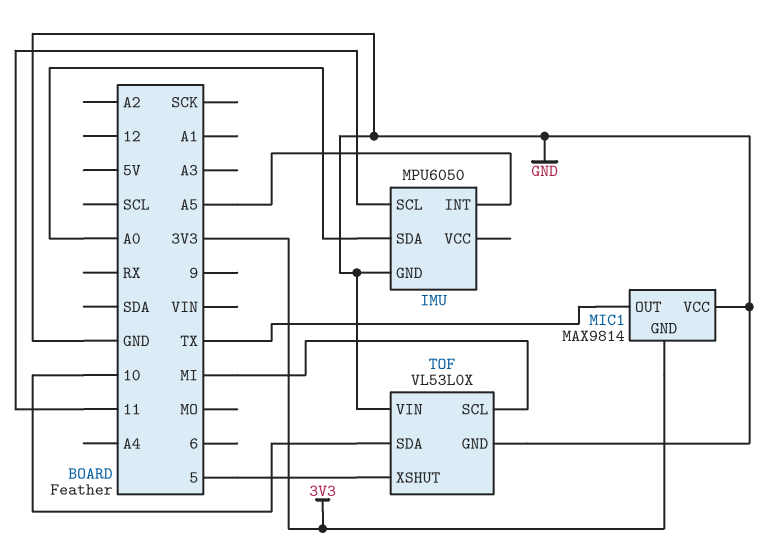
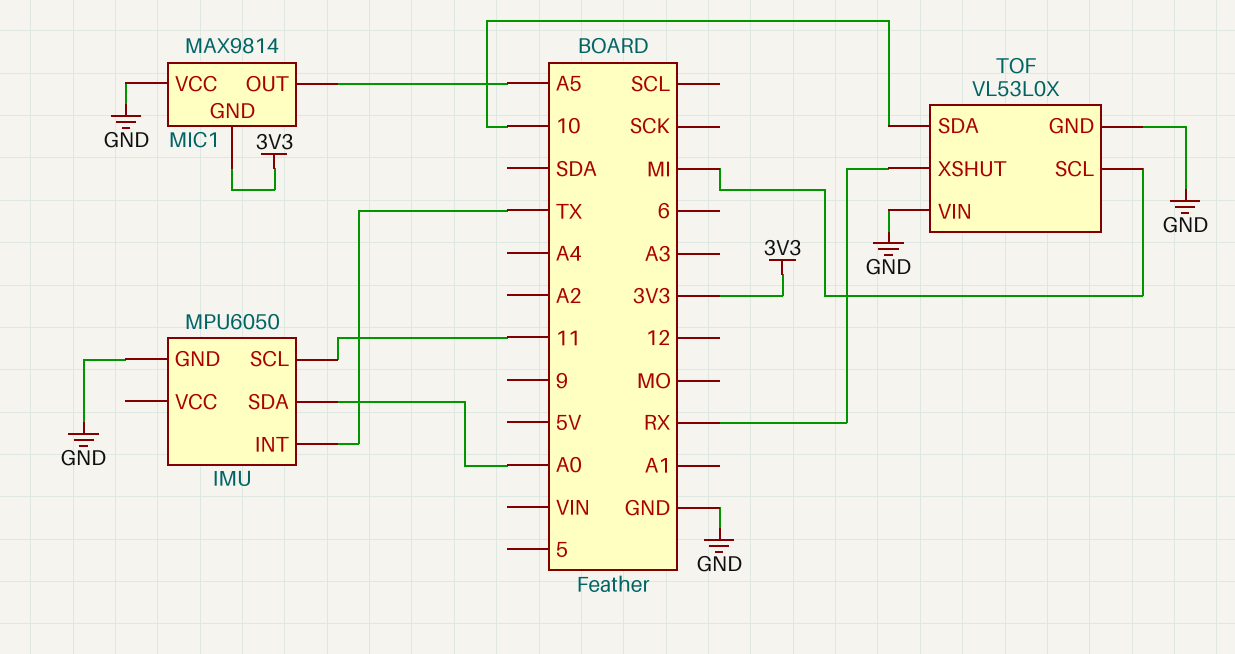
IMU pin INT: A5 -> TX
MIC1 pin OUT: TX -> A5
TOF pin XSHUT: 5 -> RX

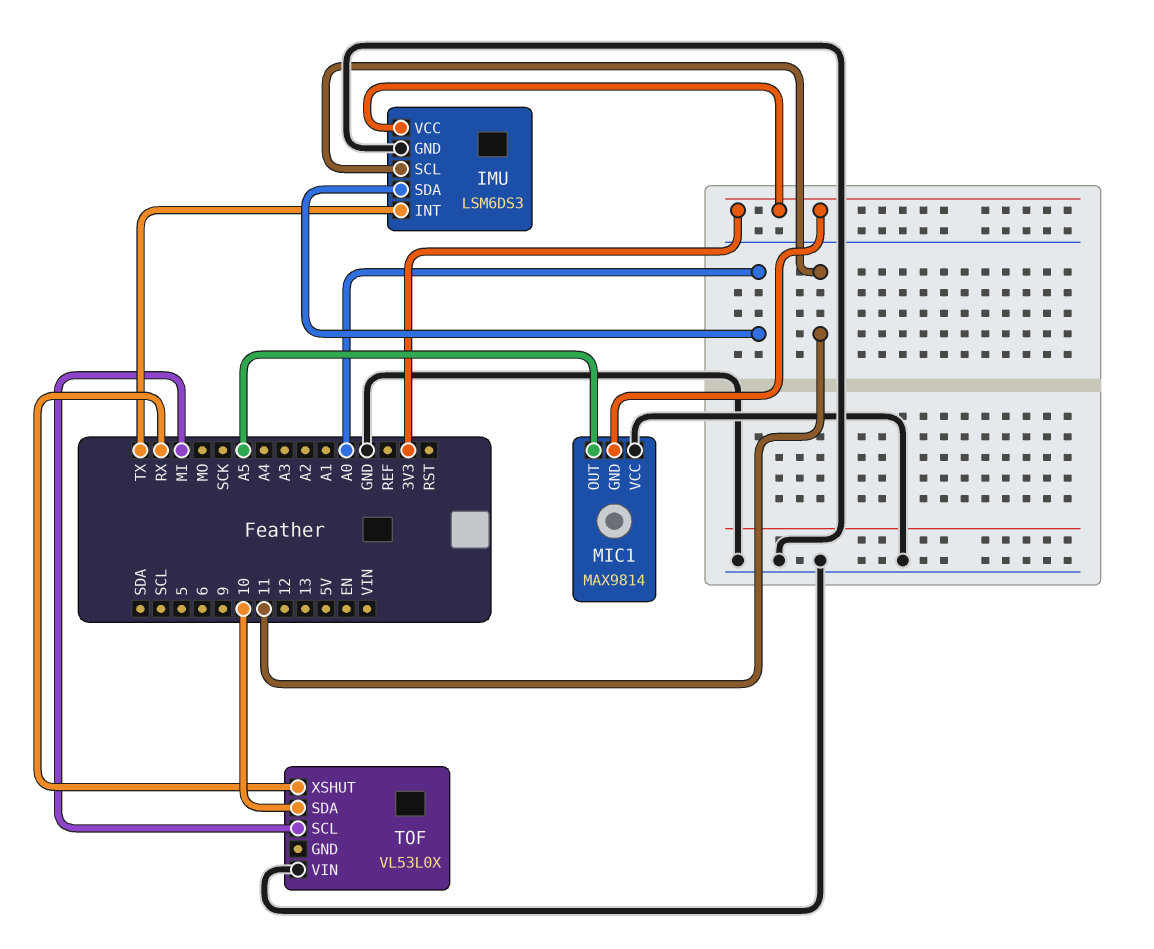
IMU: MPU6050 -> LSM6DS3
IMU pin VCC: none -> 3V3
TOF pin GND: GND -> none

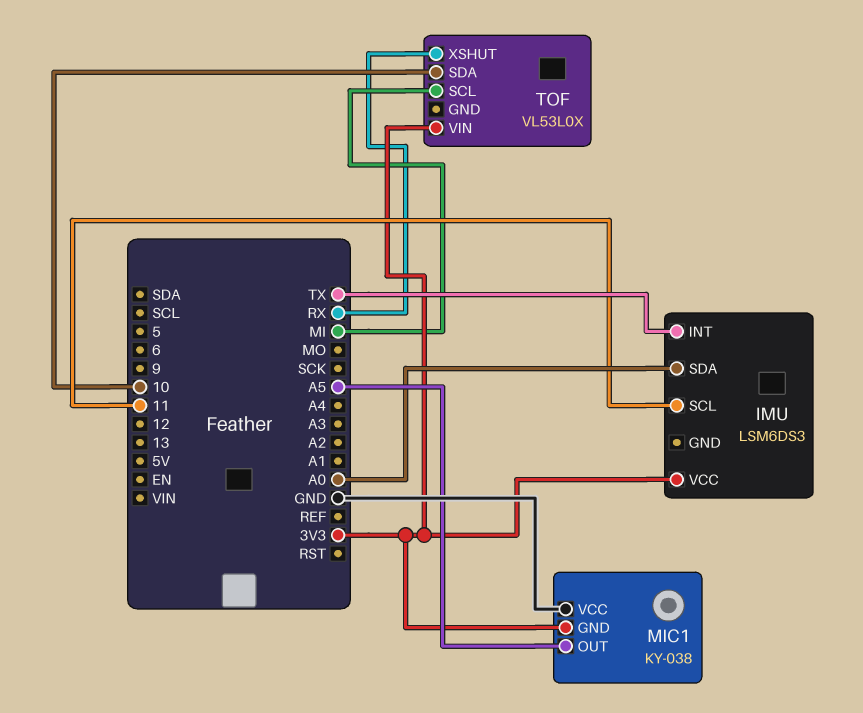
IMU pin GND: GND -> none
MIC1: MAX9814 -> KY-038
TOF pin VIN: GND -> 3V3

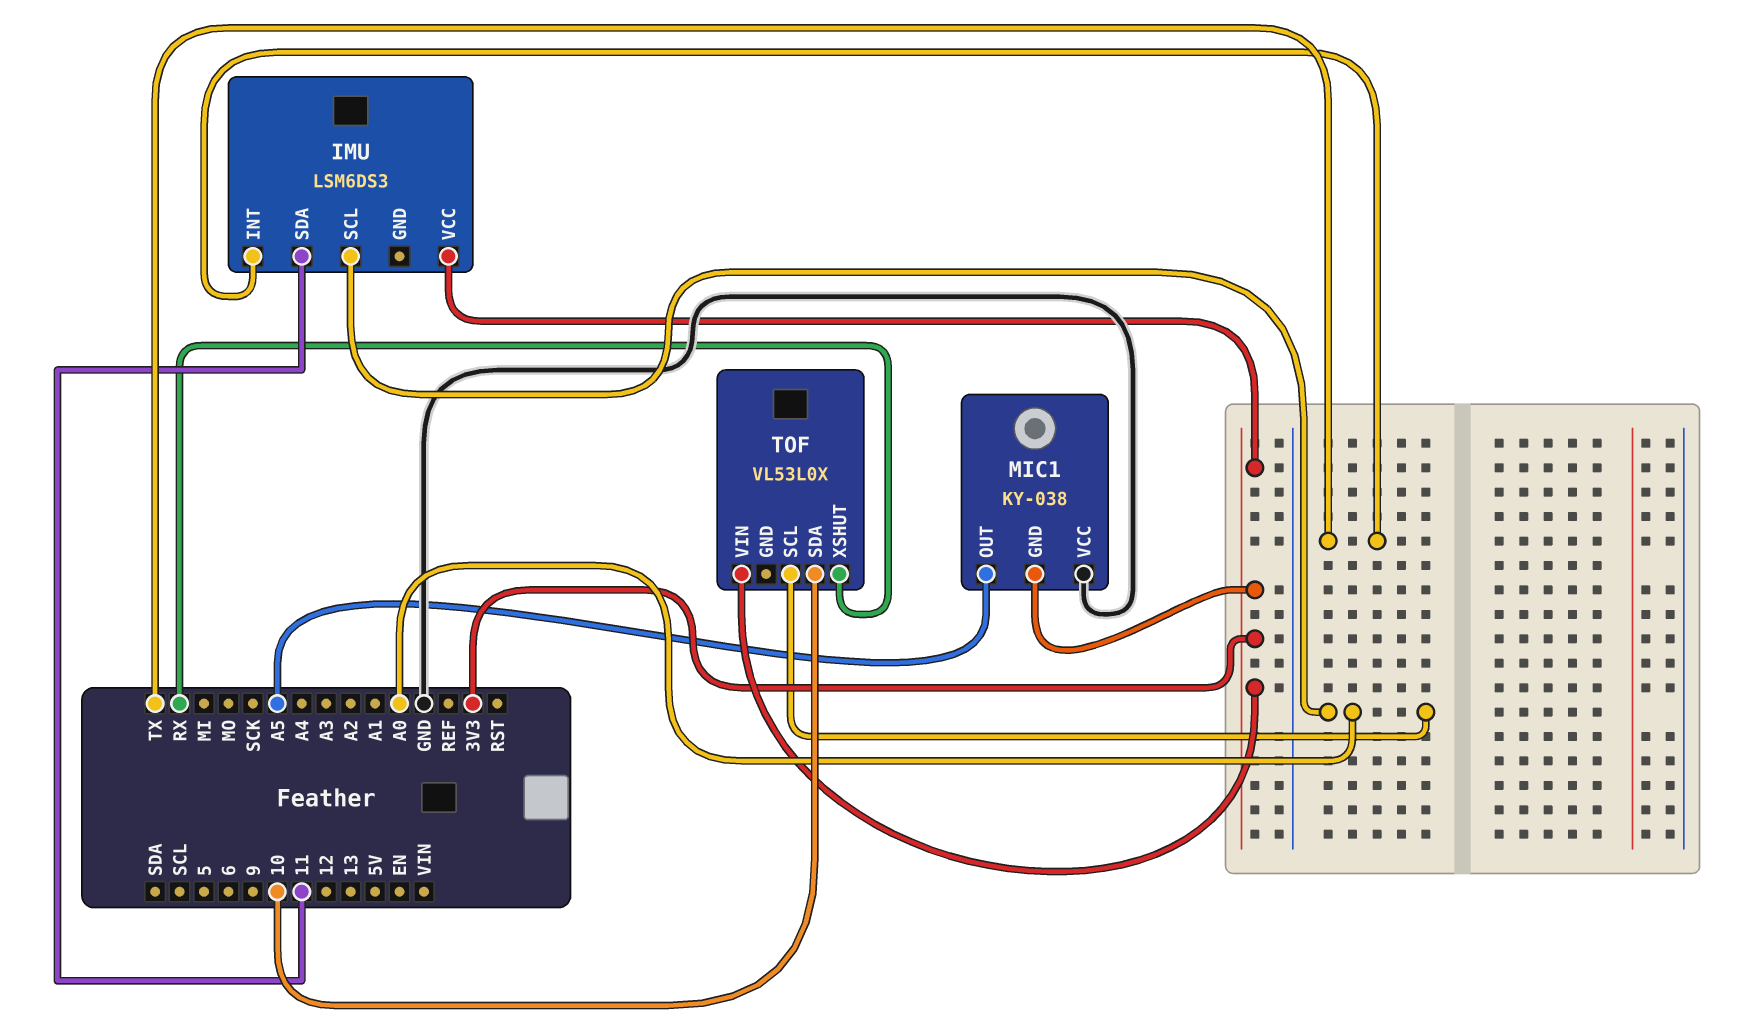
IMU pin SCL: 11 -> A0
IMU pin SDA: A0 -> 11
TOF pin SCL: MI -> A0

